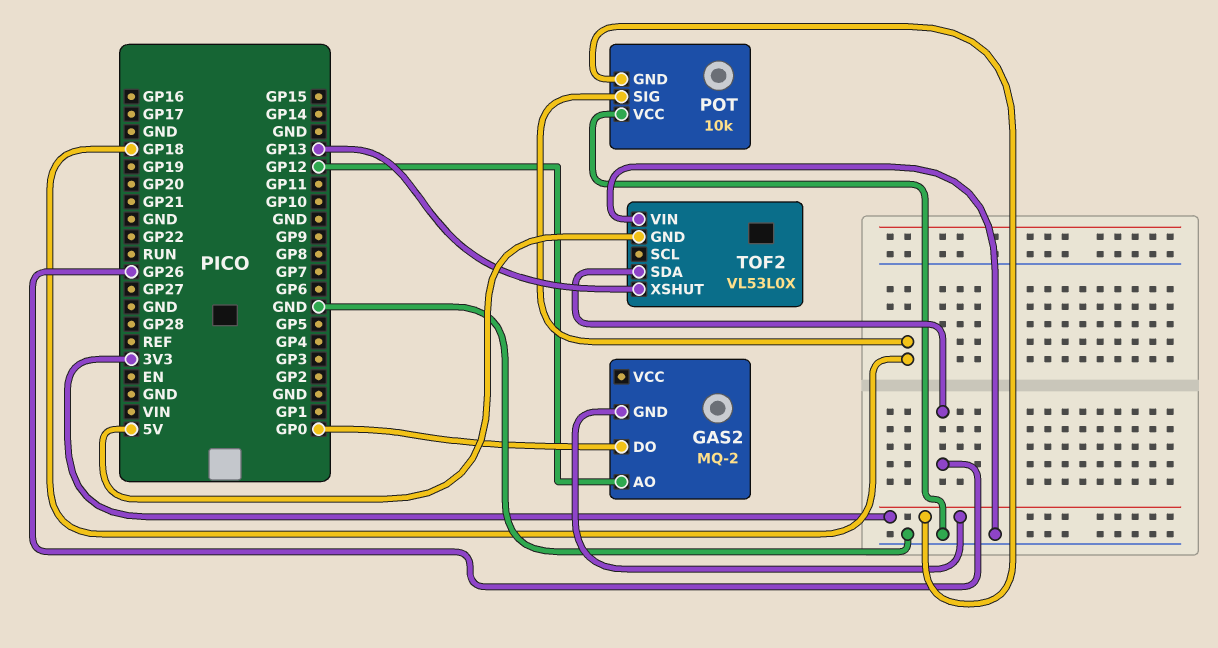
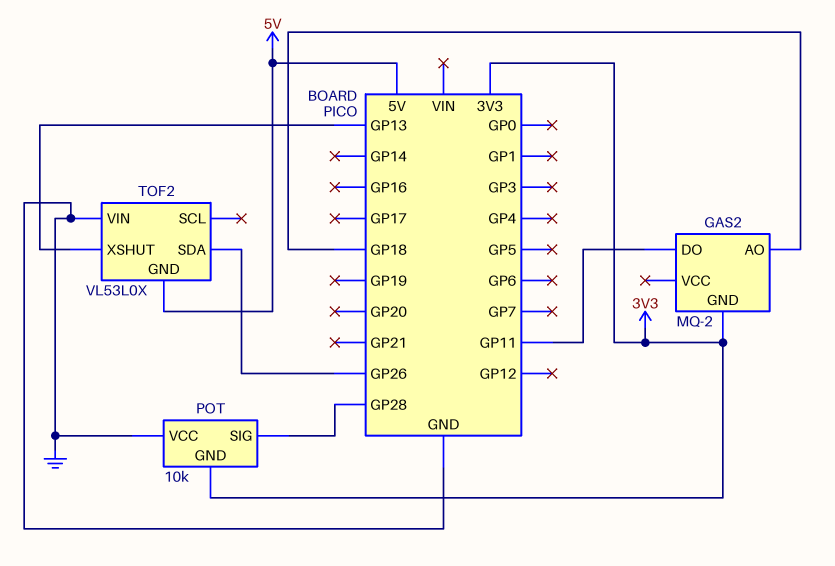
GAS2 pin AO: GP12 -> GP18
GAS2 pin DO: GP0 -> GP11
POT pin SIG: GP18 -> GP28

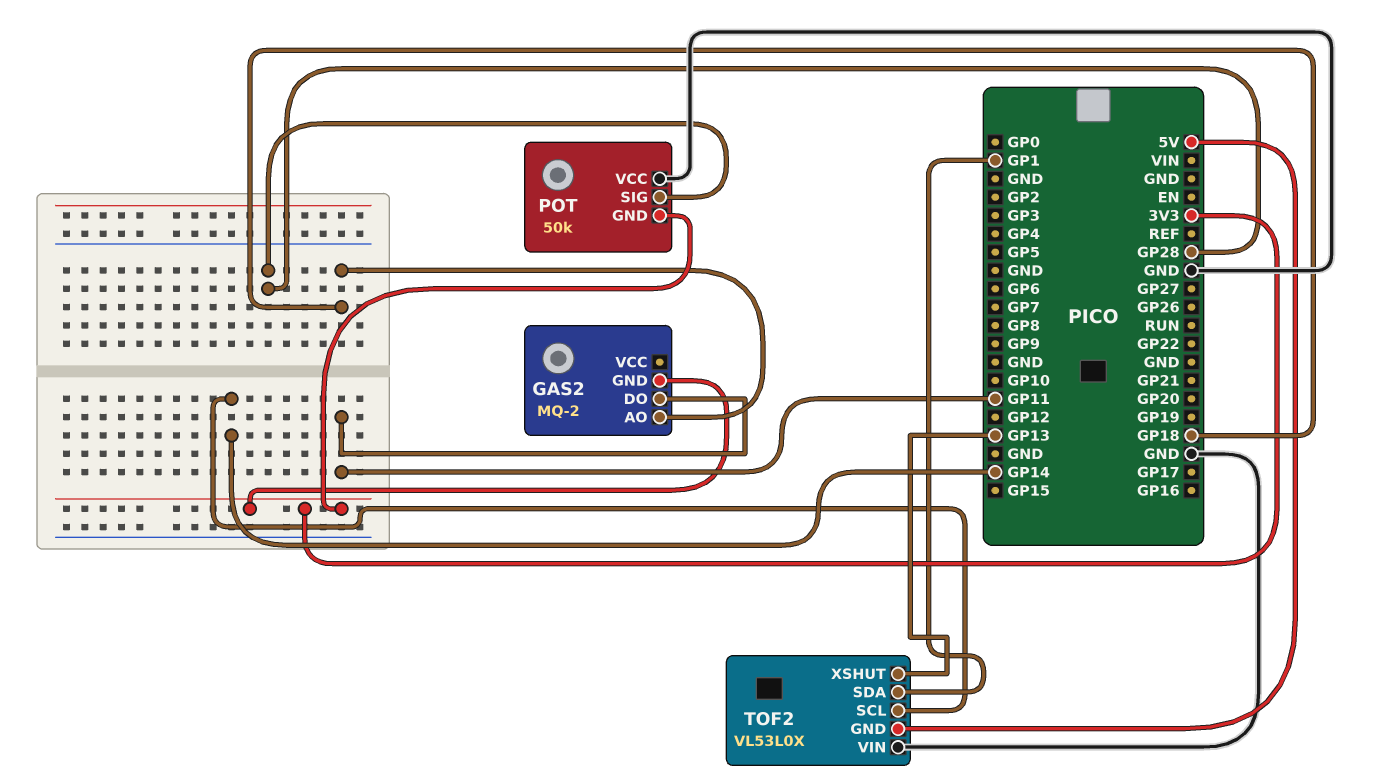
POT: 10k -> 50k
TOF2 pin SCL: none -> GP14
TOF2 pin SDA: GP26 -> GP1

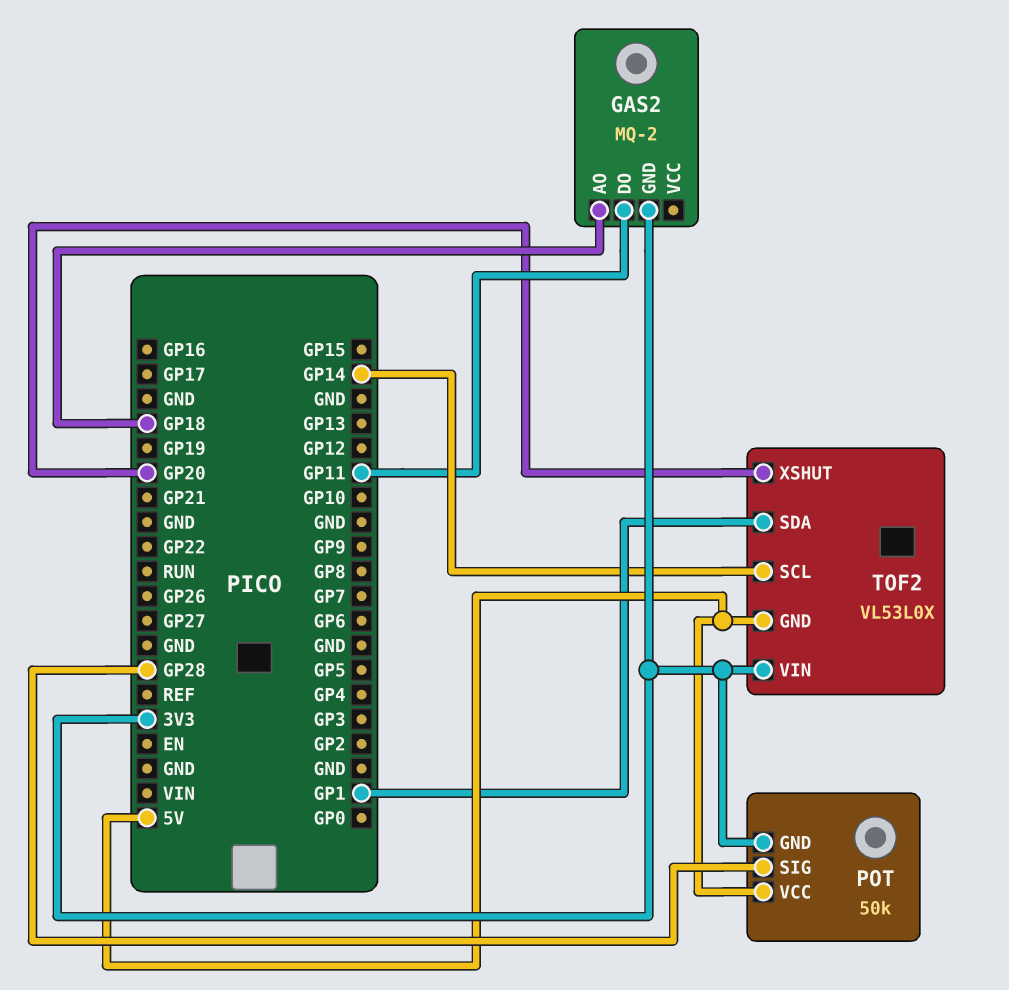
POT pin VCC: GND -> 5V
TOF2 pin VIN: GND -> 3V3
TOF2 pin XSHUT: GP13 -> GP20

